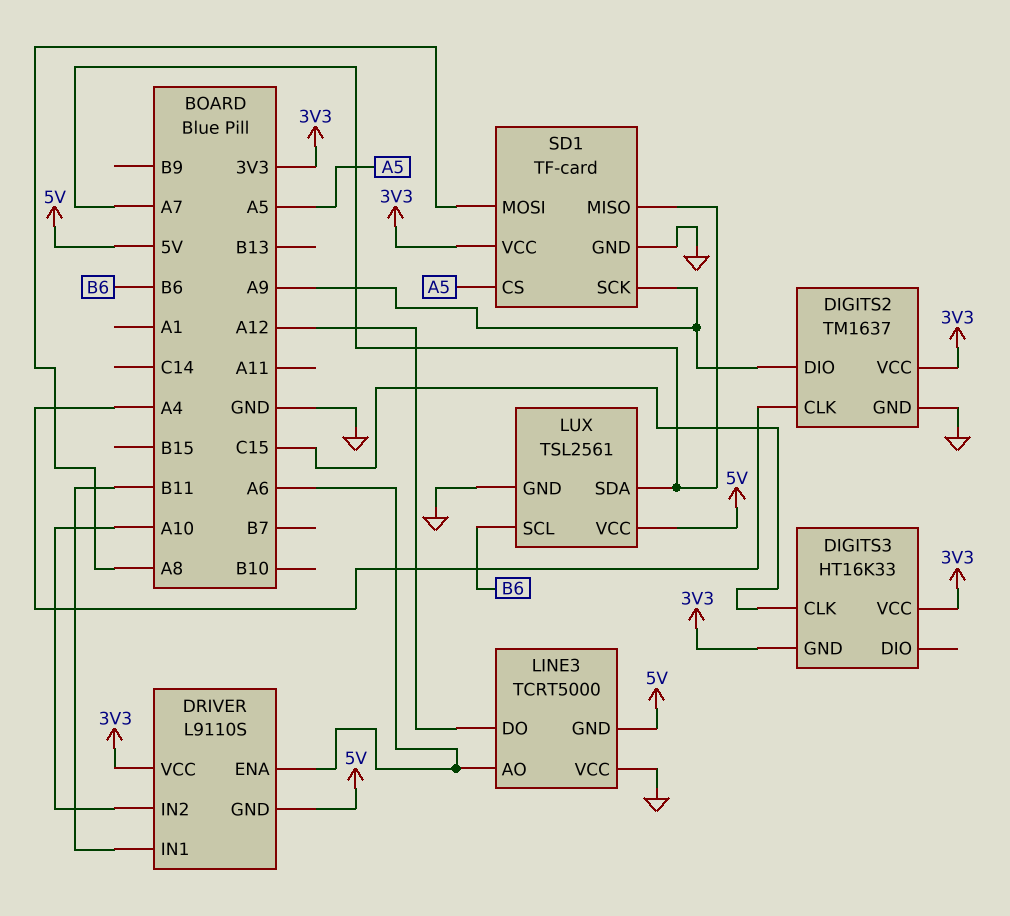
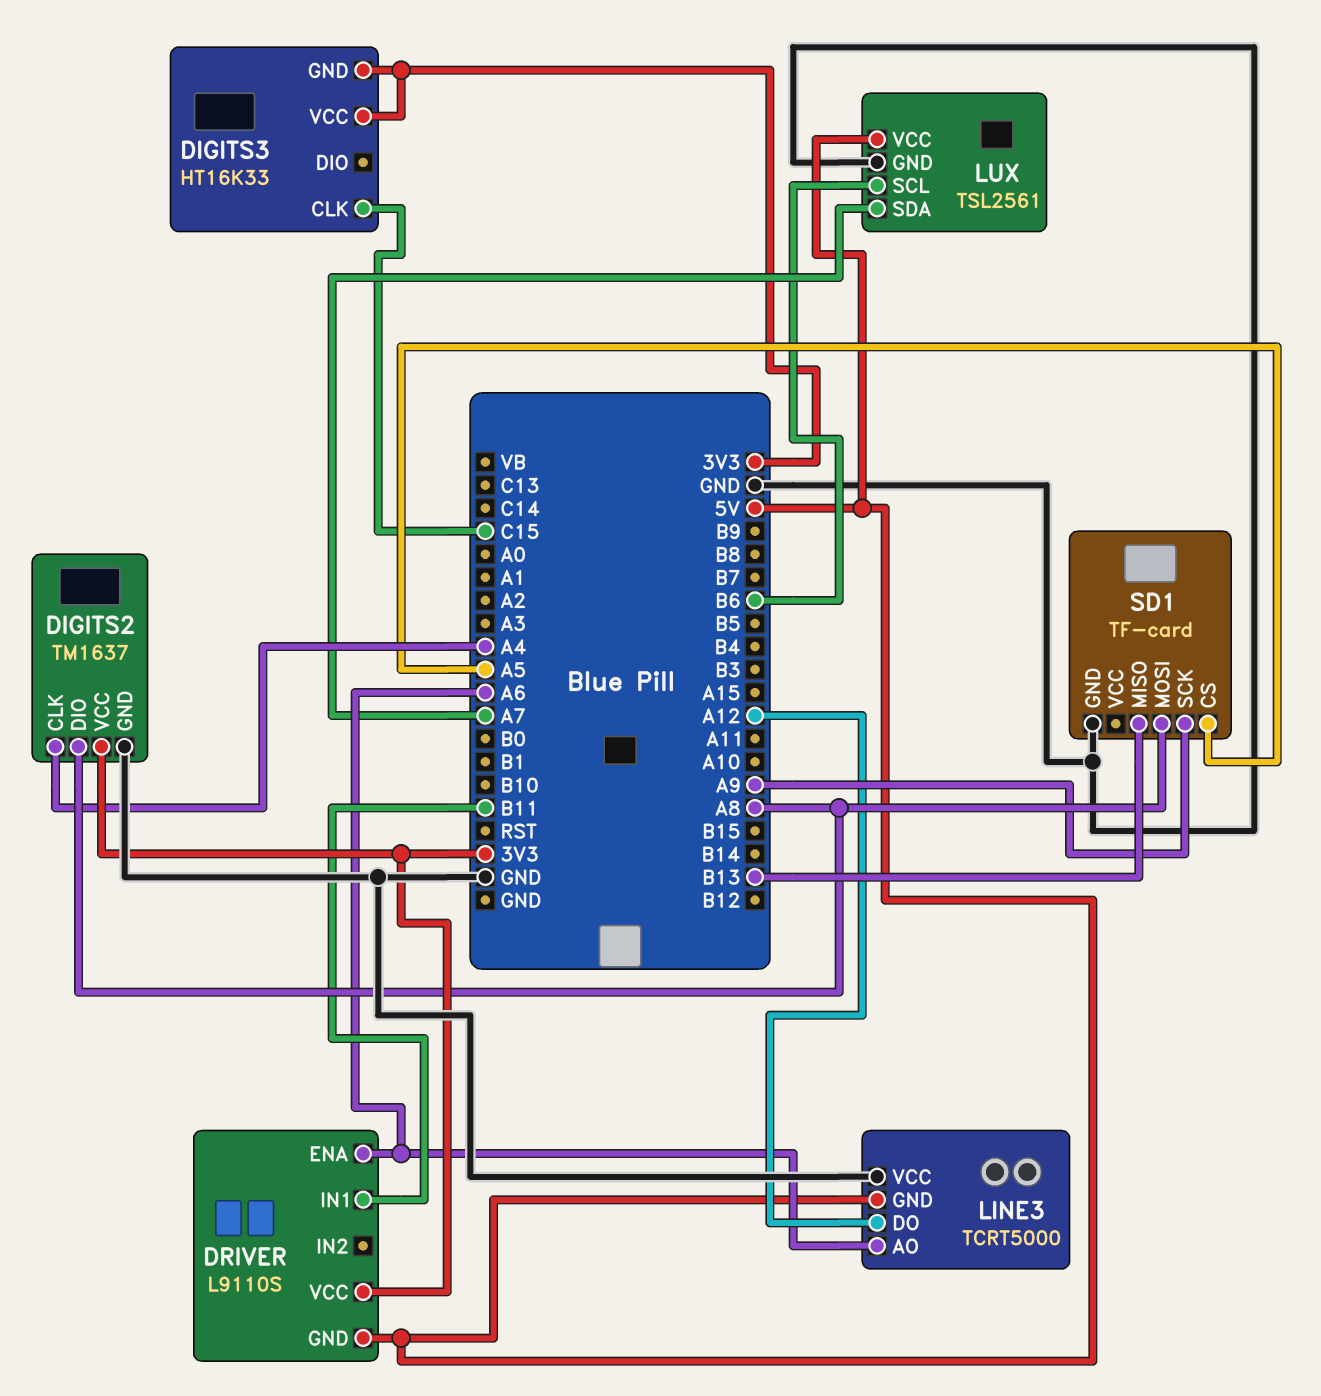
DIGITS2 pin DIO: A9 -> A8
DRIVER pin IN2: A10 -> none
SD1 pin MISO: A7 -> B13
SD1 pin VCC: 3V3 -> none

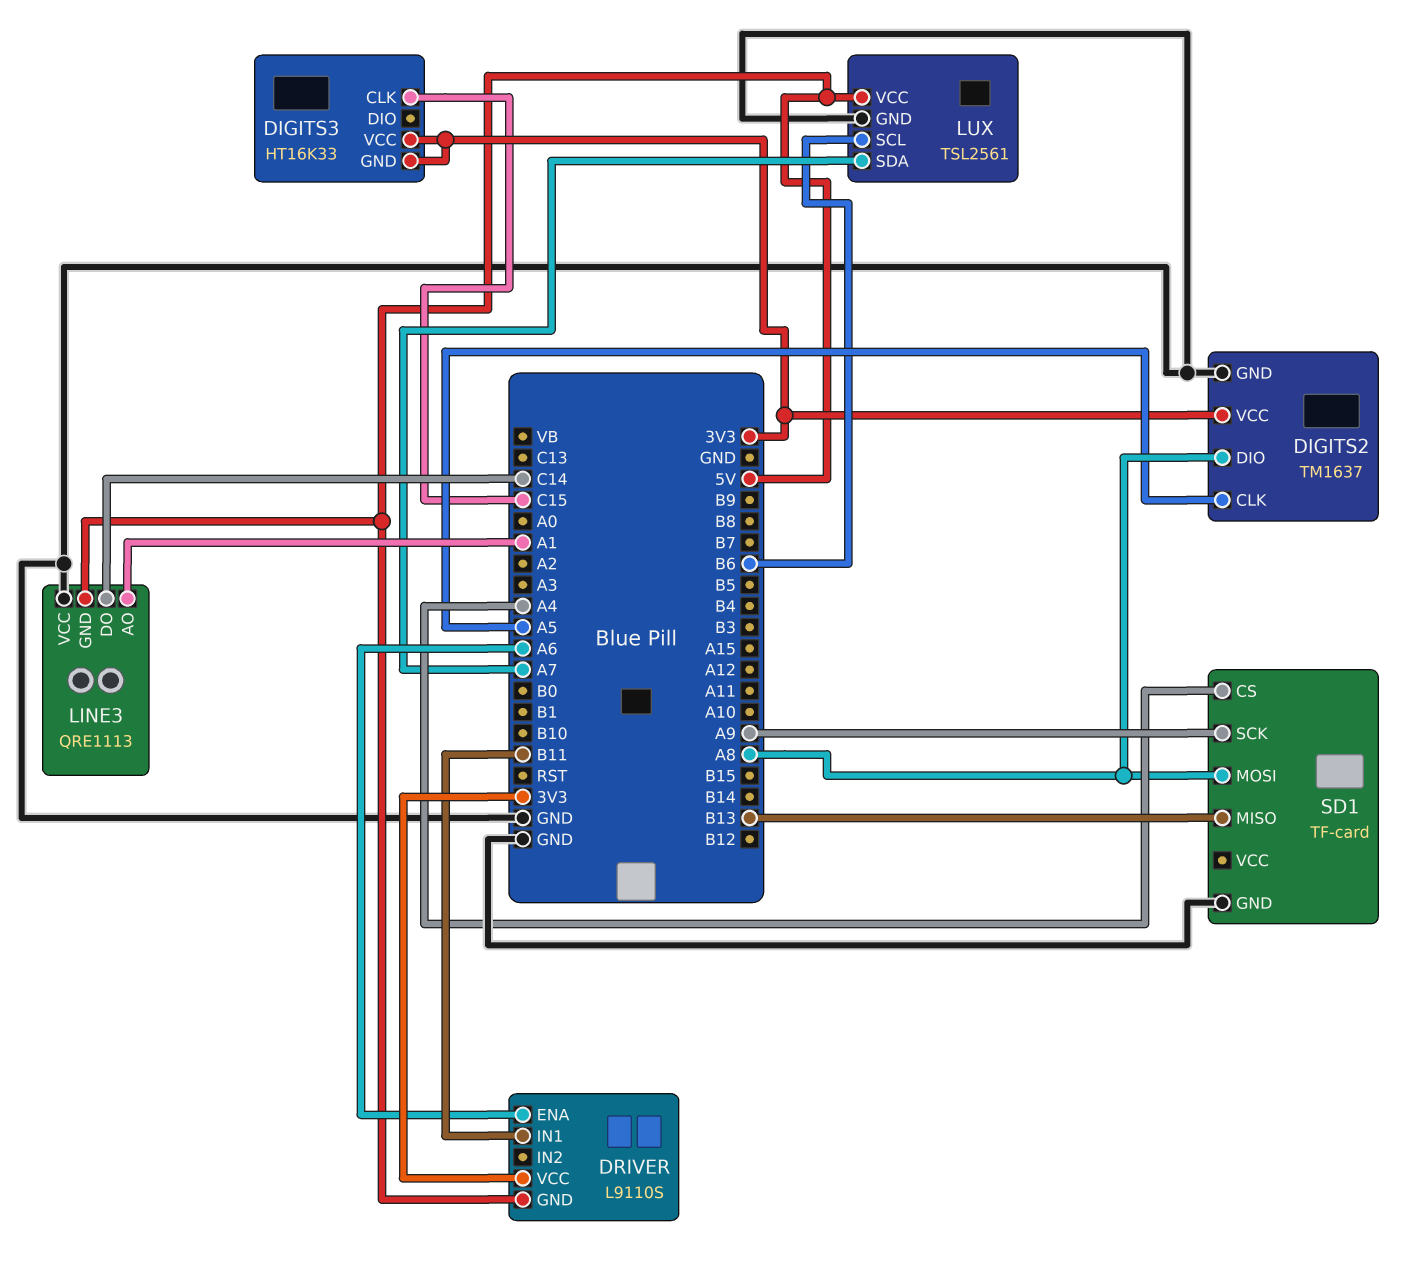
DIGITS2 pin CLK: A4 -> A5
LINE3: TCRT5000 -> QRE1113
LINE3 pin AO: A6 -> A1
LINE3 pin DO: A12 -> C14
SD1 pin CS: A5 -> A4

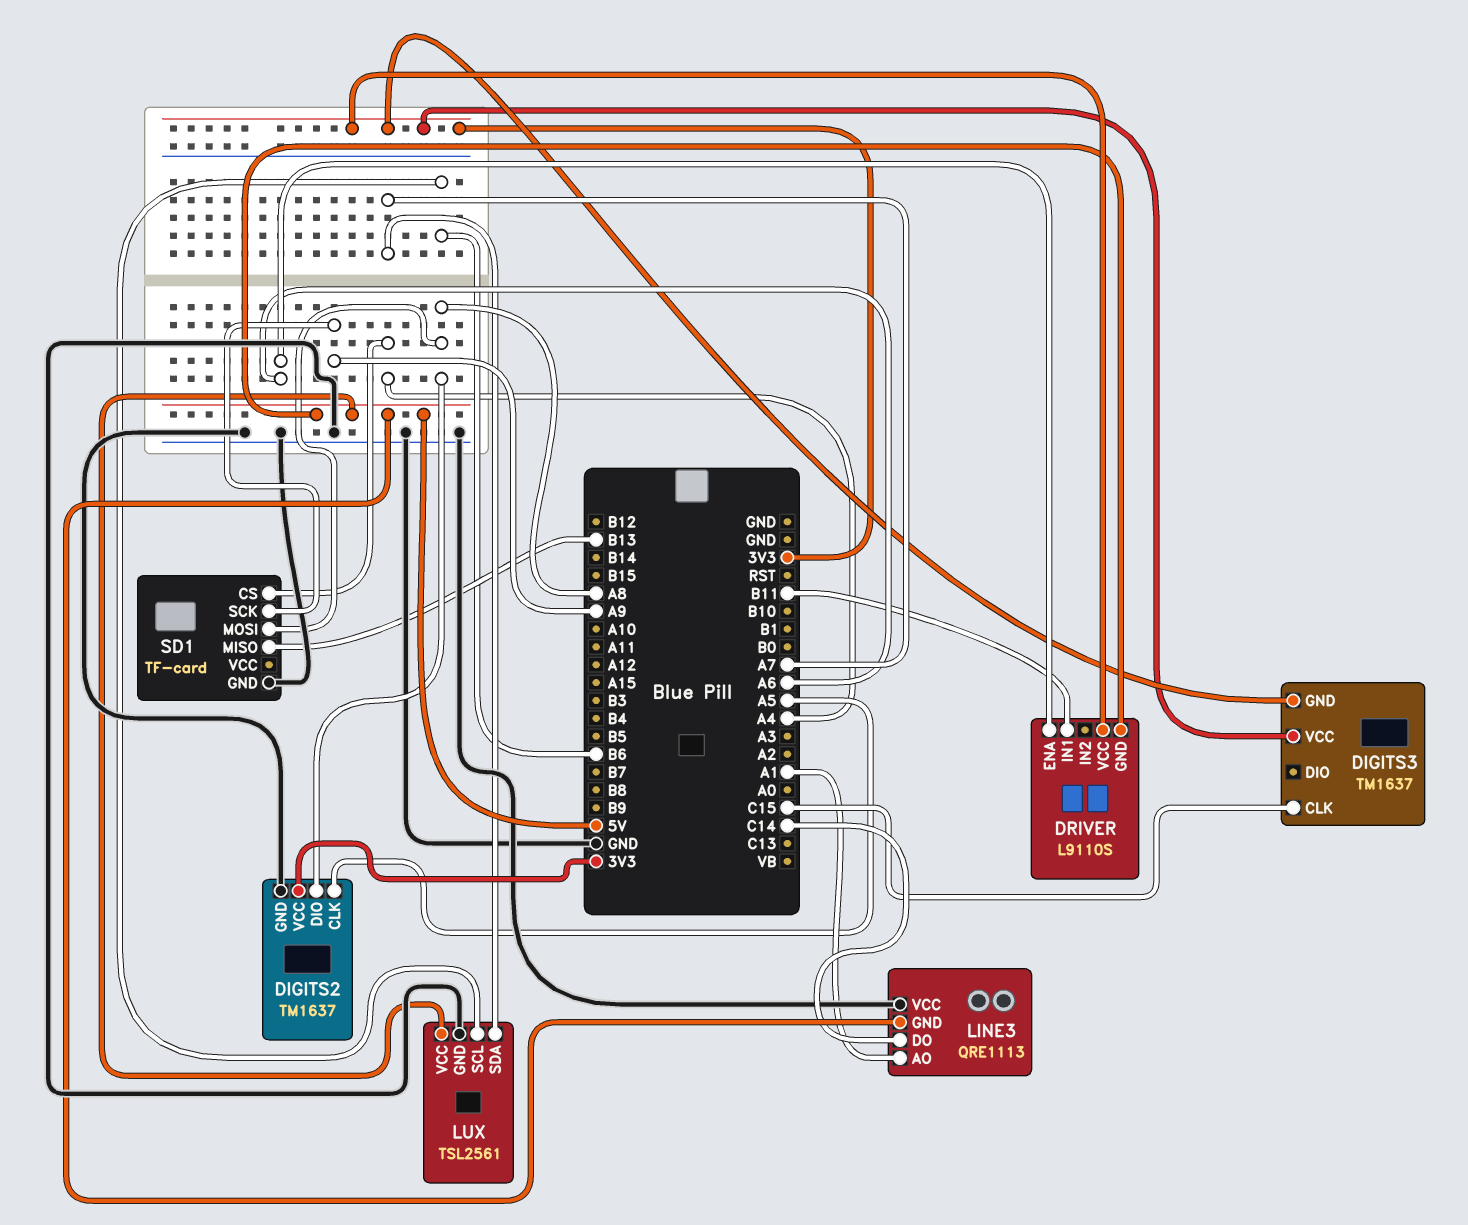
DIGITS3: HT16K33 -> TM1637

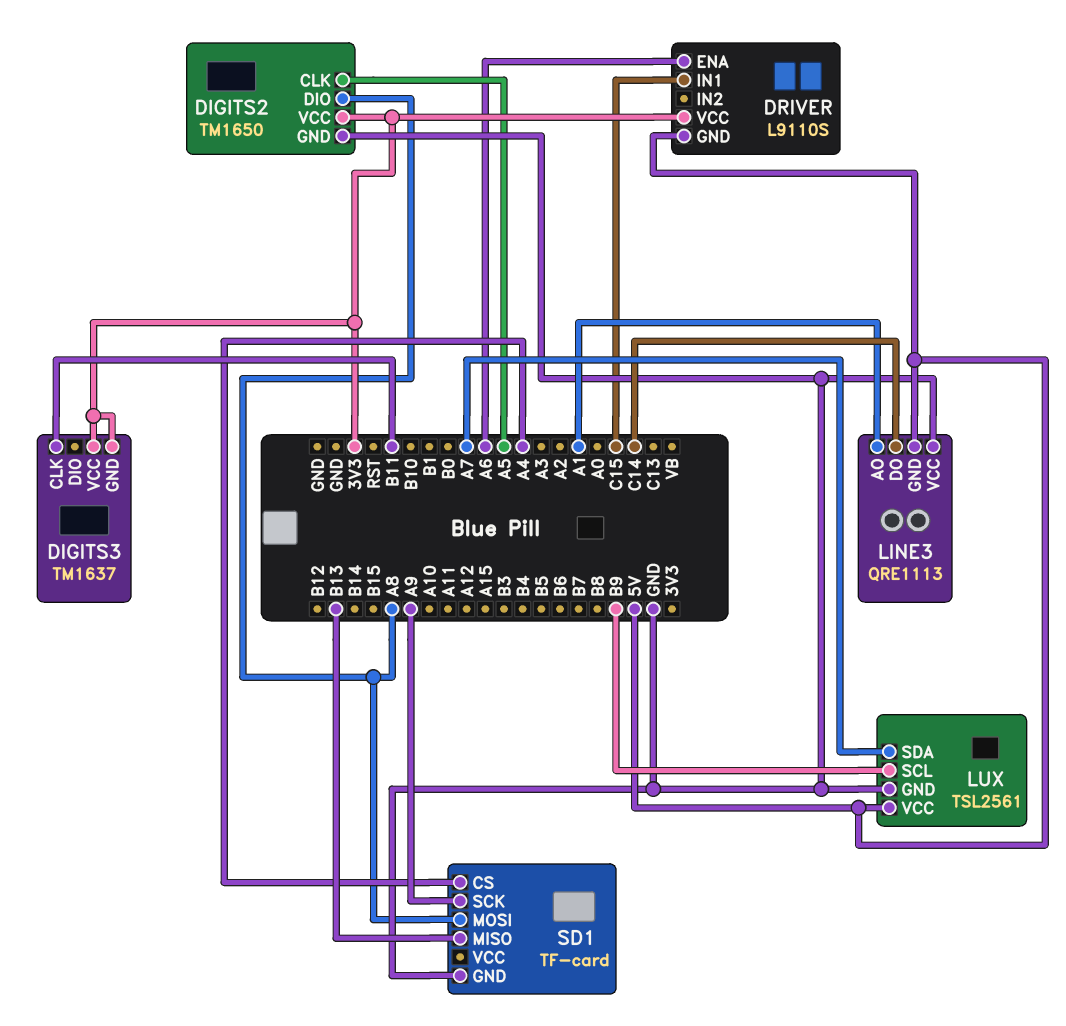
DIGITS2: TM1637 -> TM1650
DIGITS3 pin CLK: C15 -> B11
DRIVER pin IN1: B11 -> C15
LUX pin SCL: B6 -> B9

